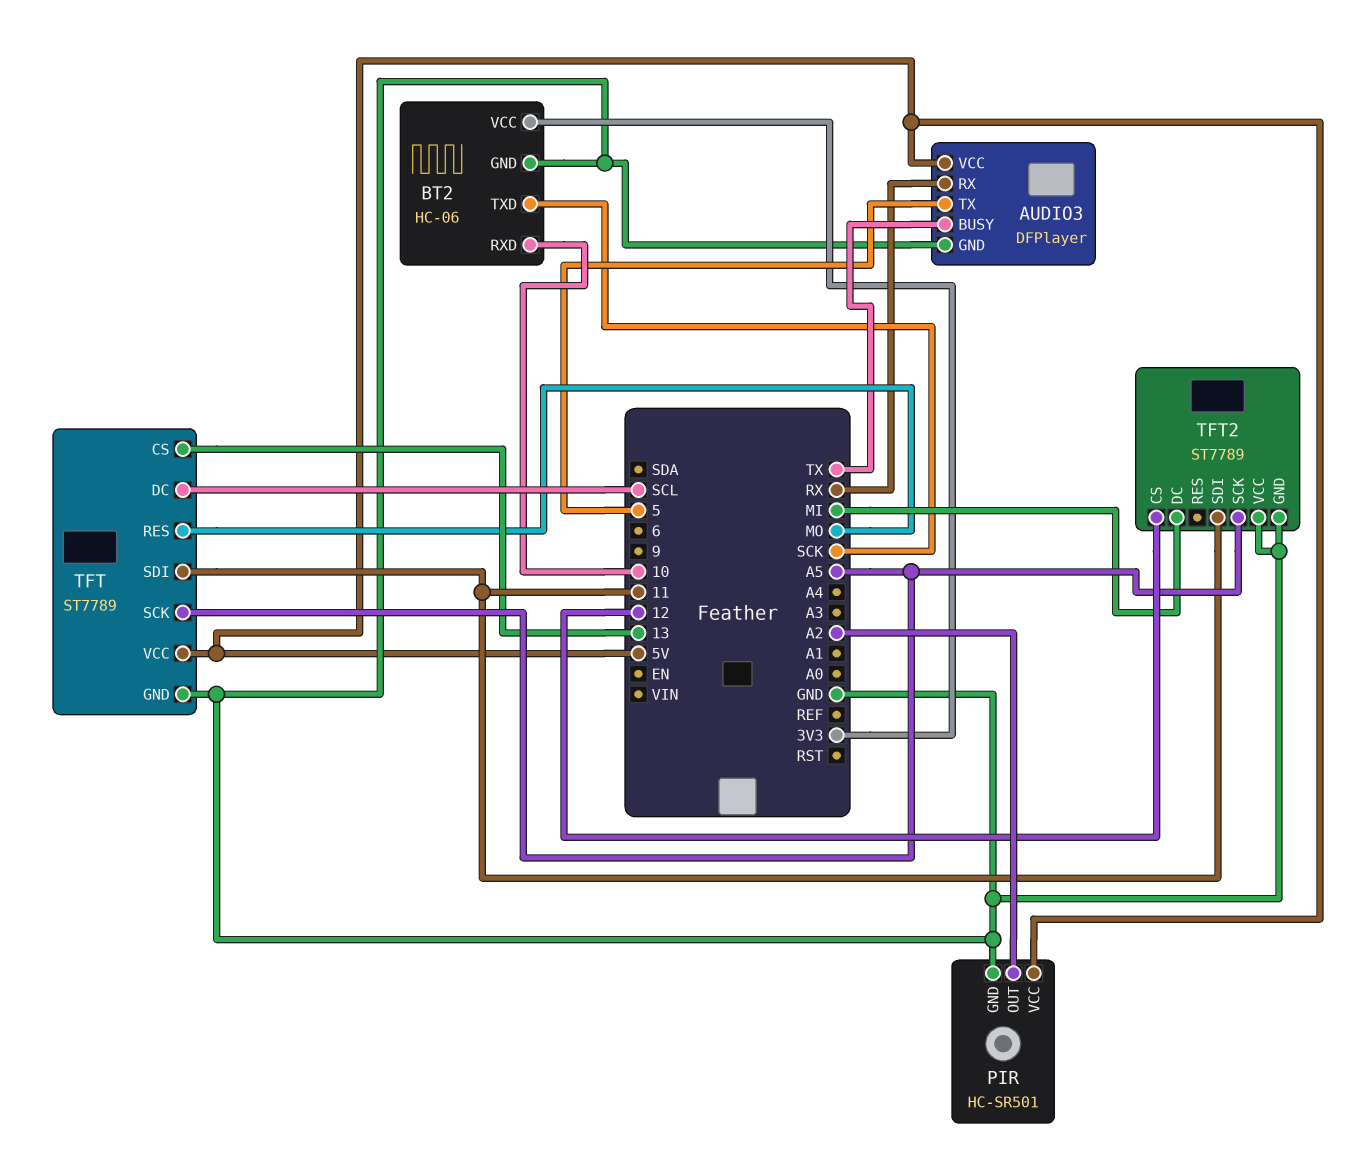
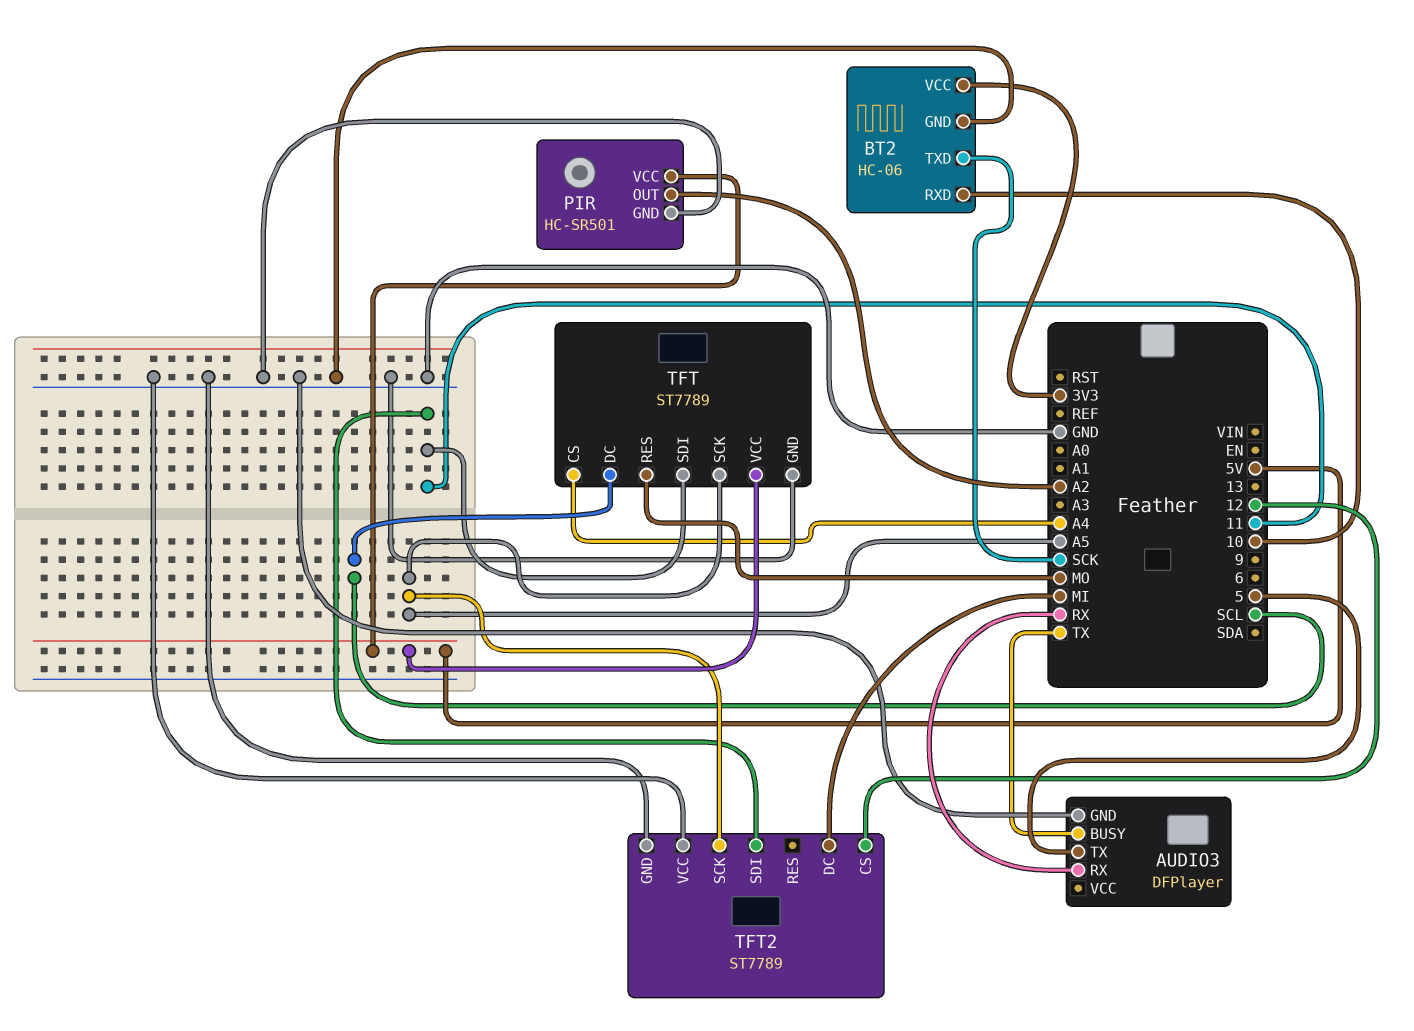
AUDIO3 pin VCC: 5V -> none
TFT pin CS: 13 -> A4

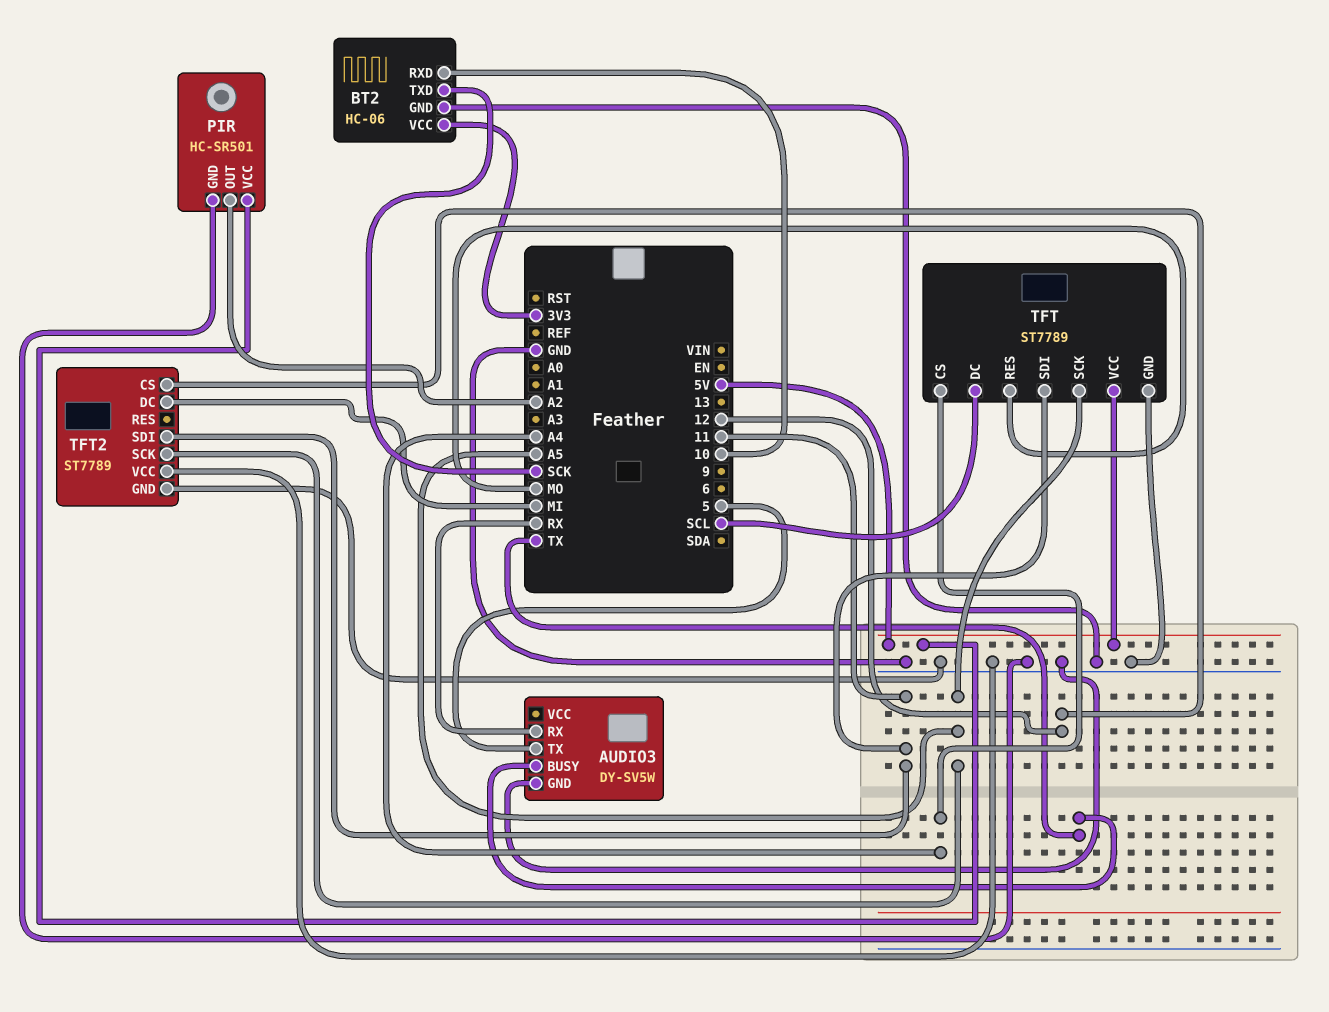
AUDIO3: DFPlayer -> DY-SV5W

